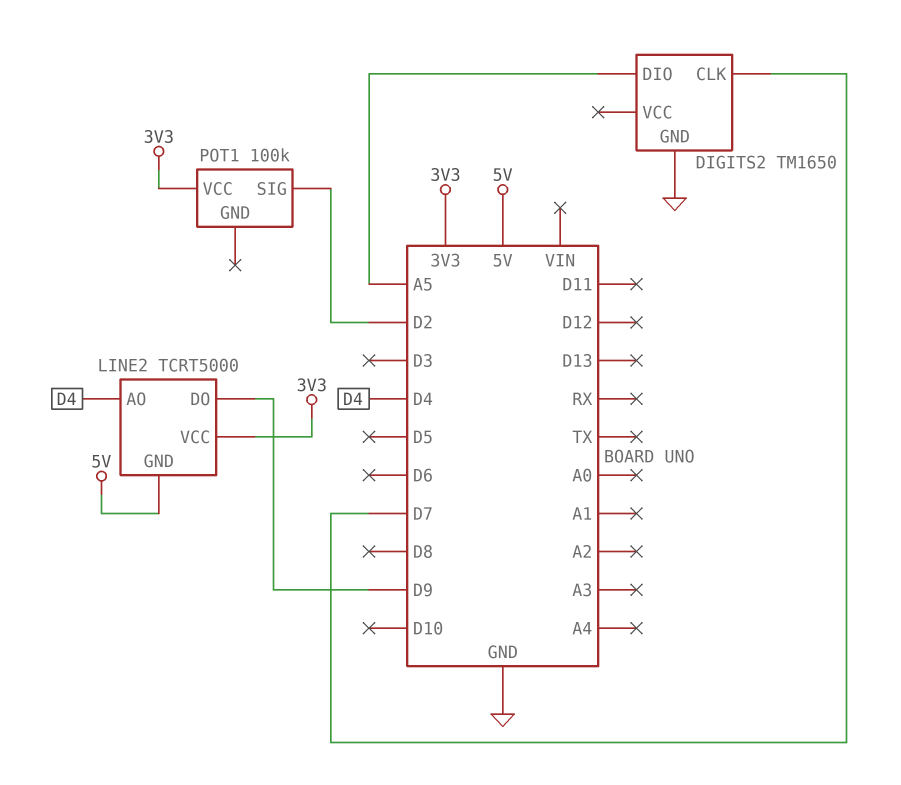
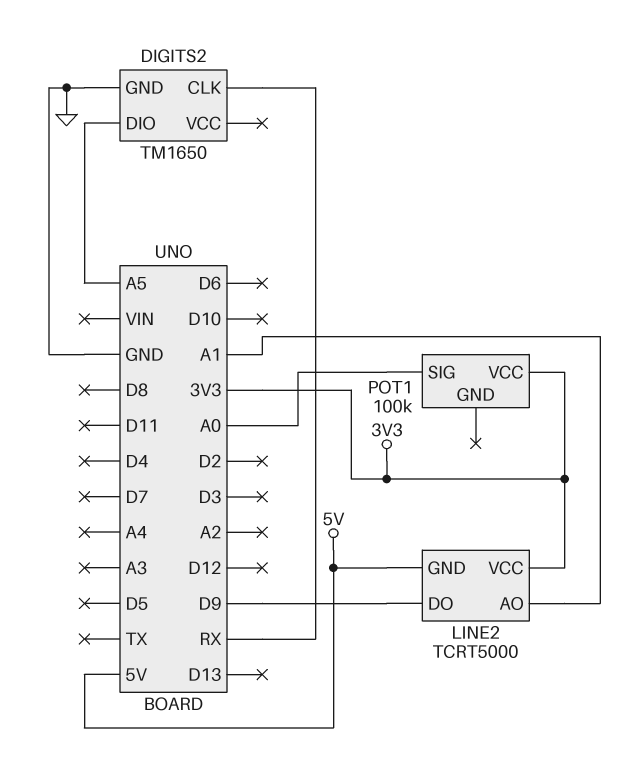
DIGITS2 pin CLK: D7 -> RX
LINE2 pin AO: D4 -> A1
POT1 pin SIG: D2 -> A0

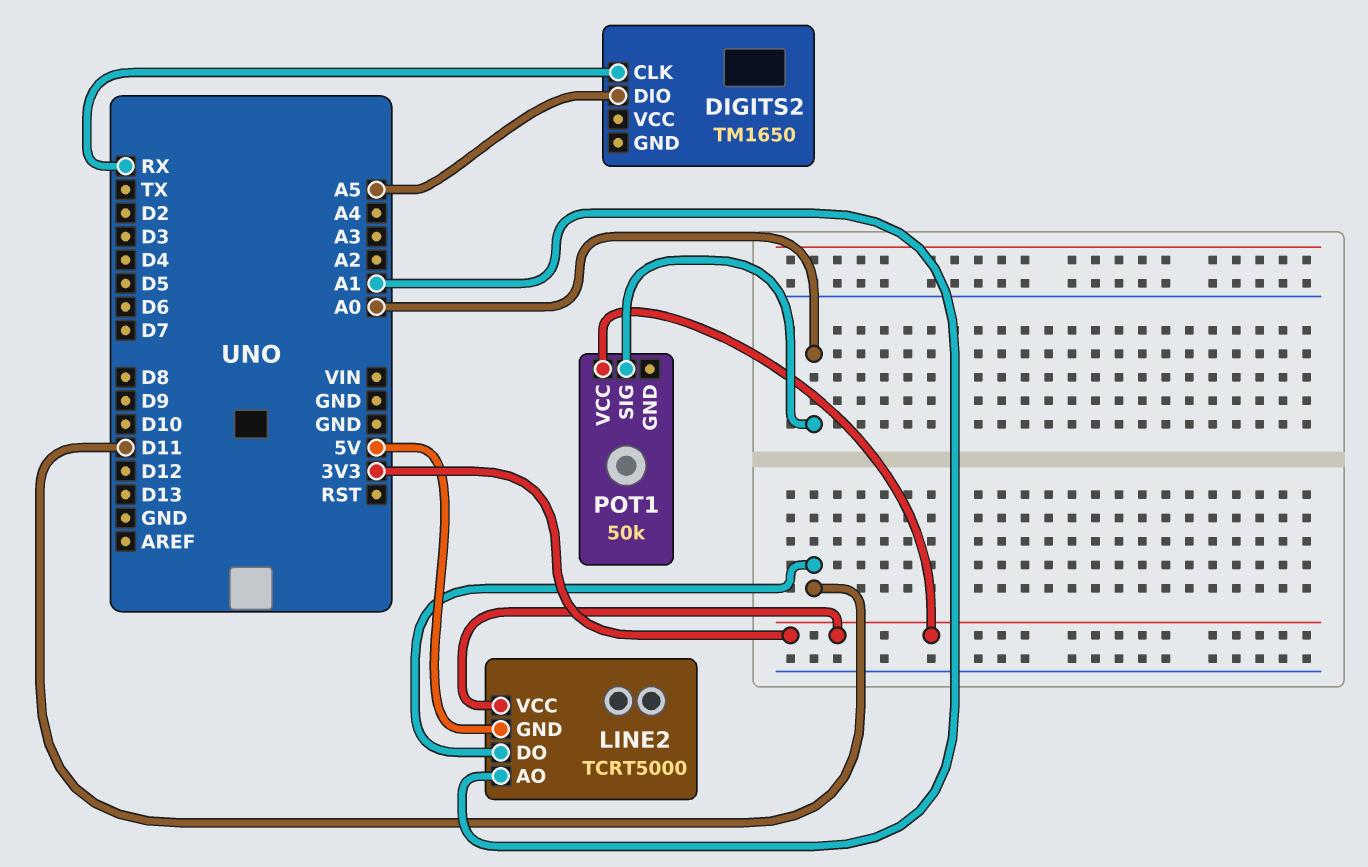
DIGITS2 pin GND: GND -> none
LINE2 pin DO: D9 -> D11
POT1: 100k -> 50k

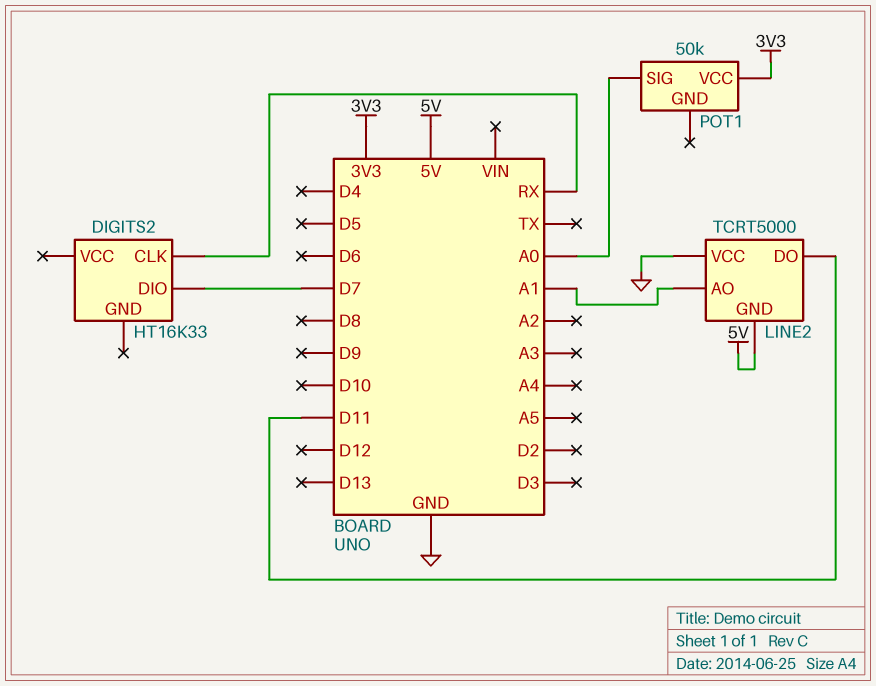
DIGITS2: TM1650 -> HT16K33
DIGITS2 pin DIO: A5 -> D7
LINE2 pin VCC: 3V3 -> GND

